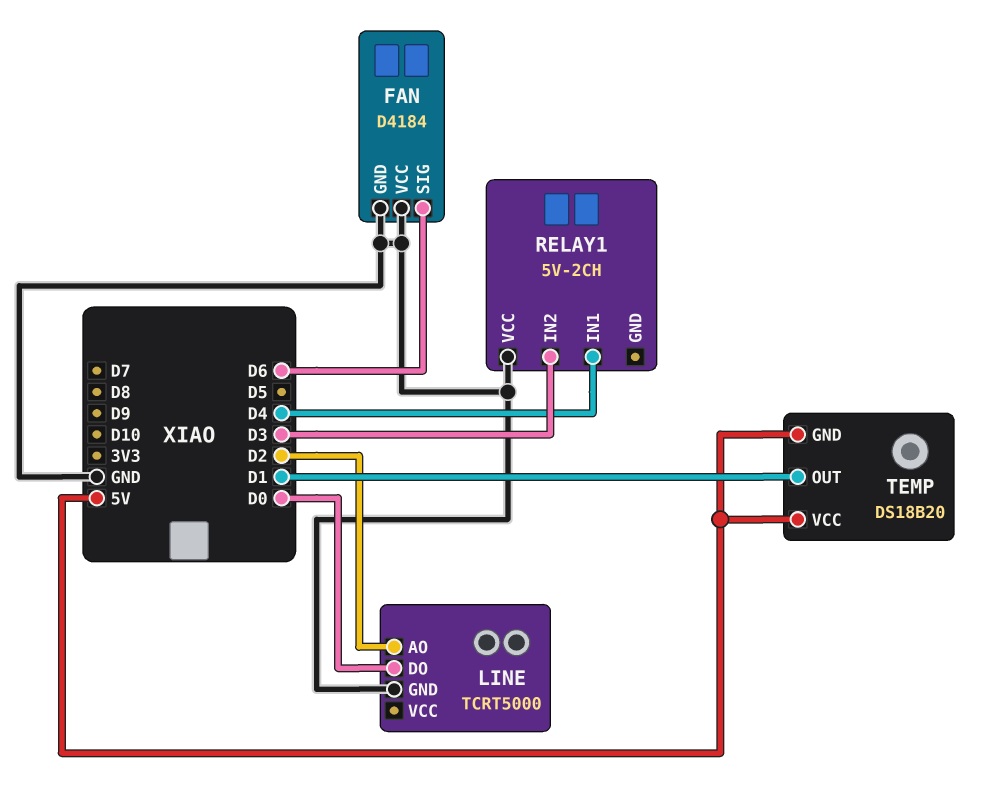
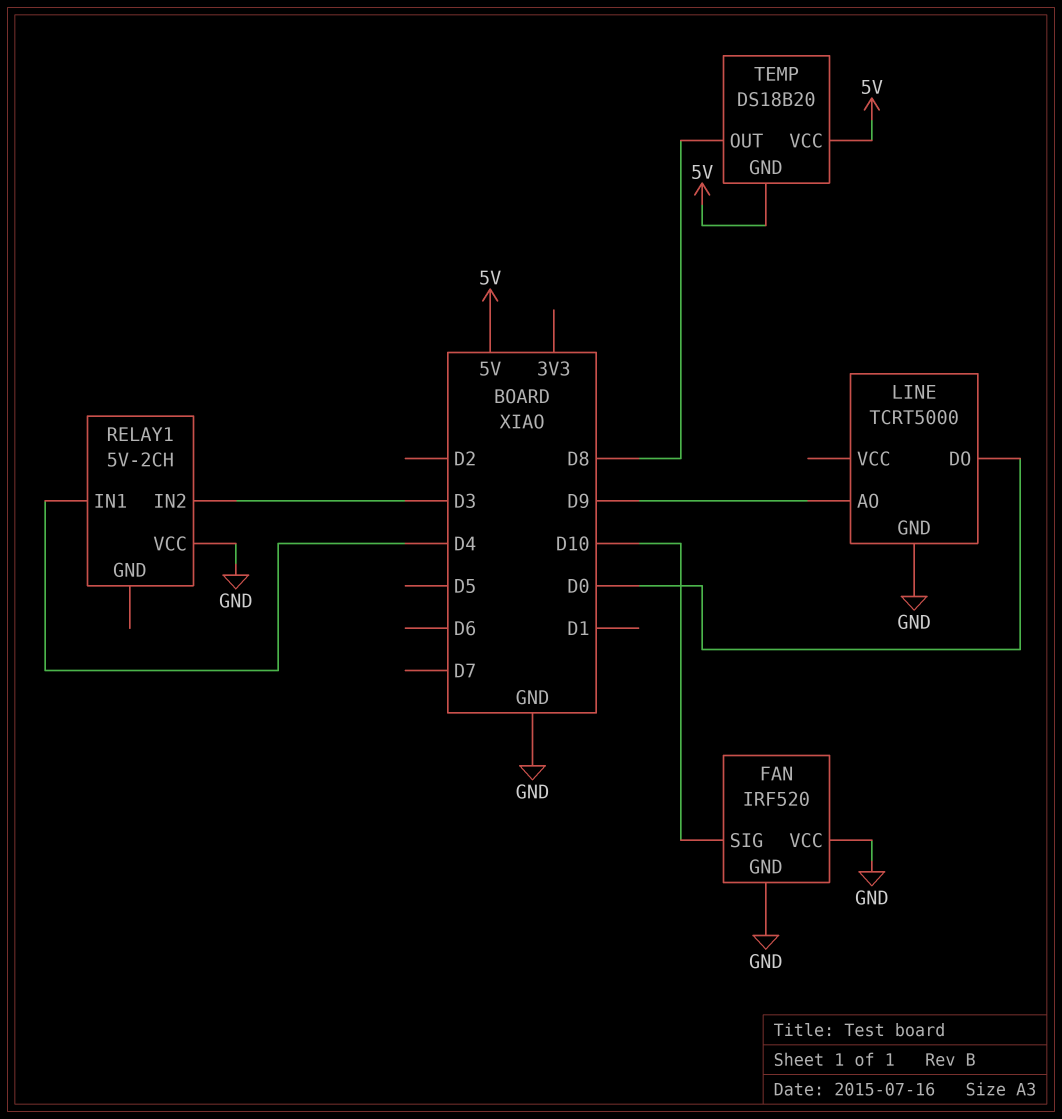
FAN: D4184 -> IRF520
FAN pin SIG: D6 -> D10
LINE pin AO: D2 -> D9
TEMP pin OUT: D1 -> D8

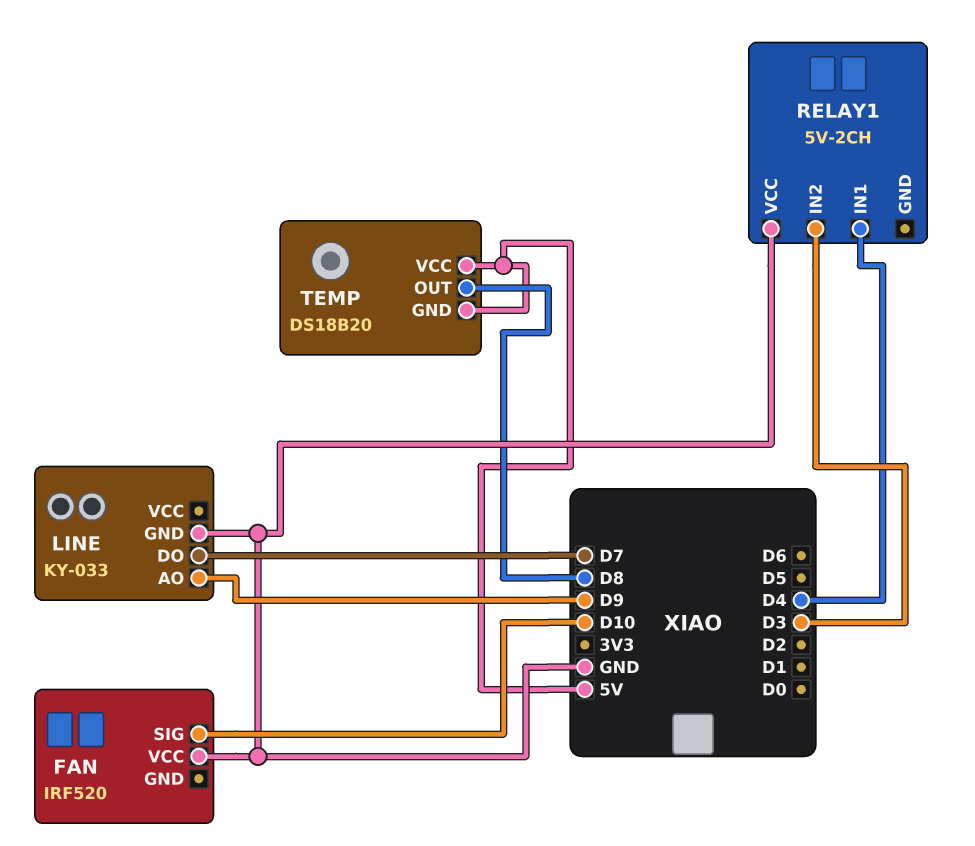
FAN pin GND: GND -> none
LINE: TCRT5000 -> KY-033
LINE pin DO: D0 -> D7

